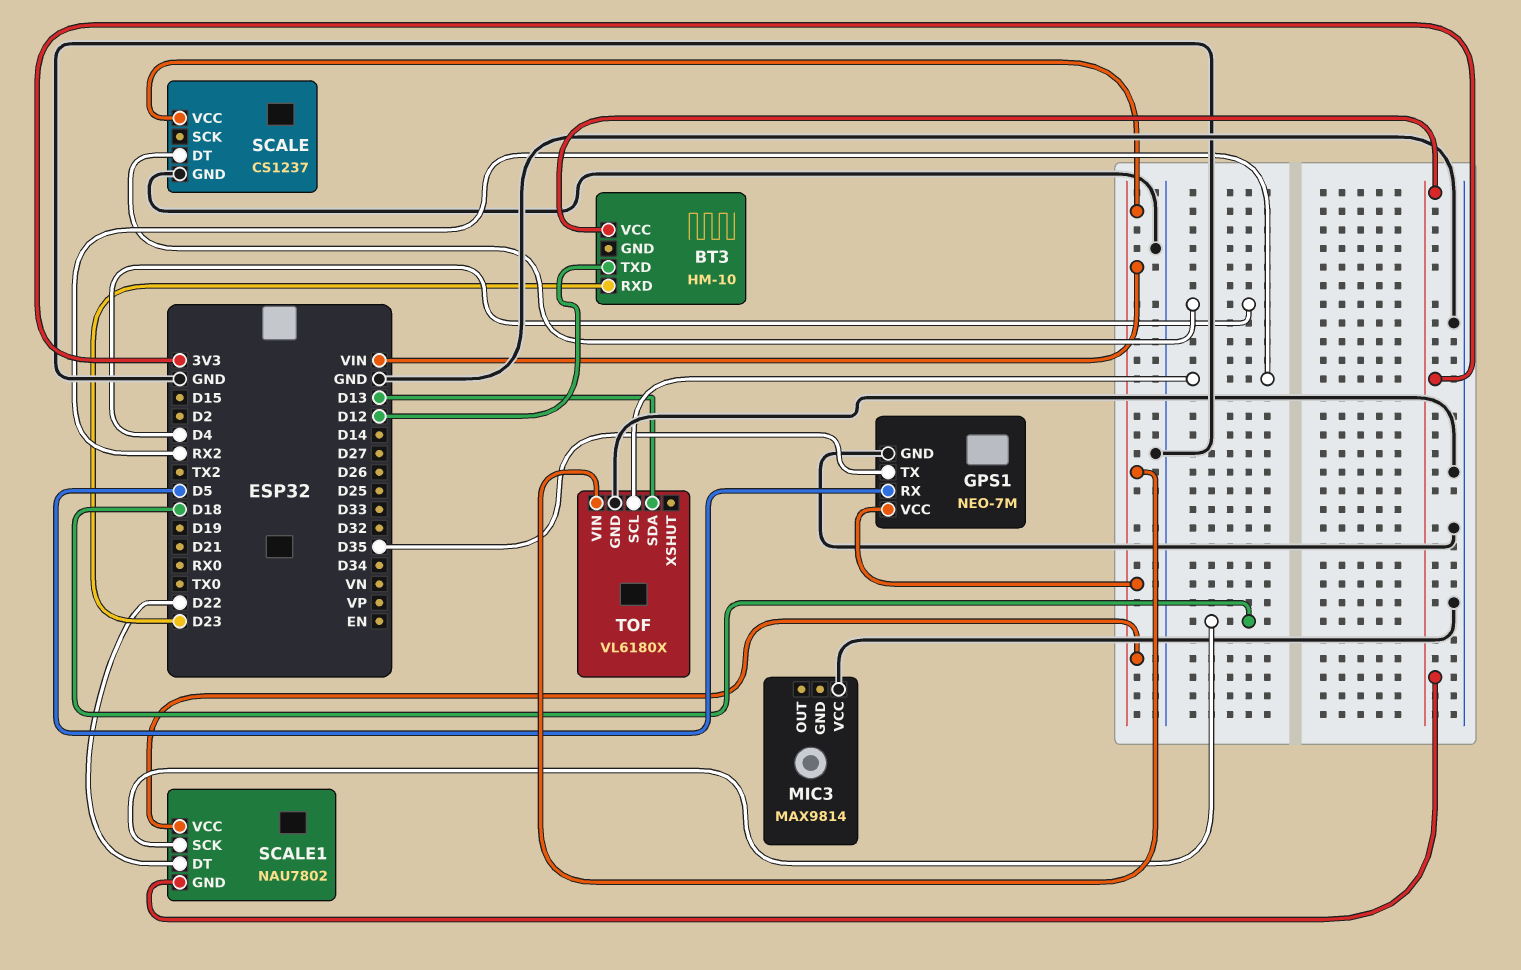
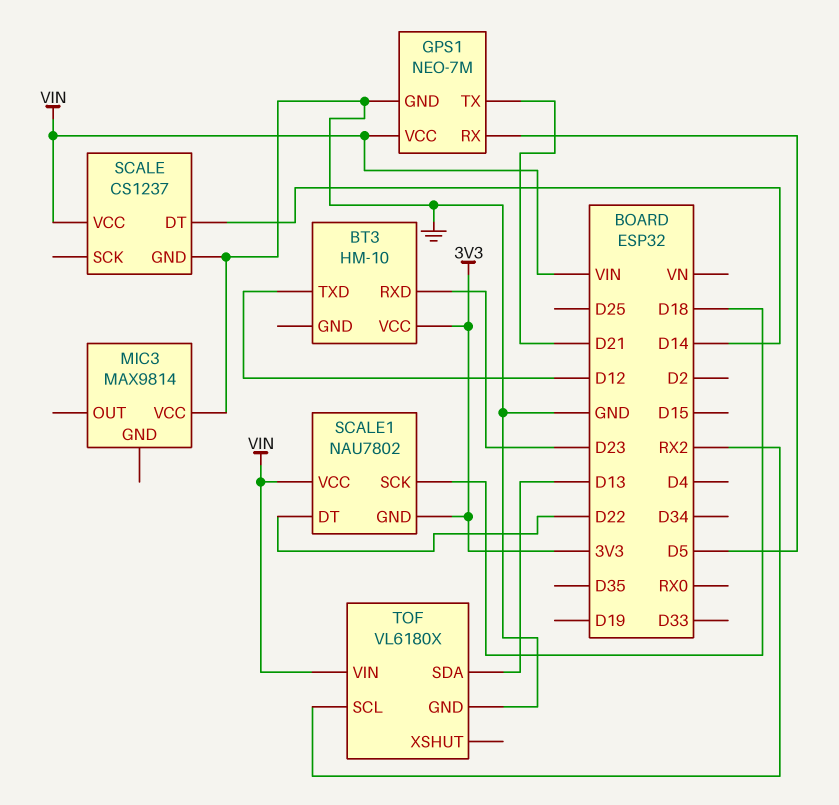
GPS1 pin TX: D35 -> D21
SCALE pin DT: D4 -> D14

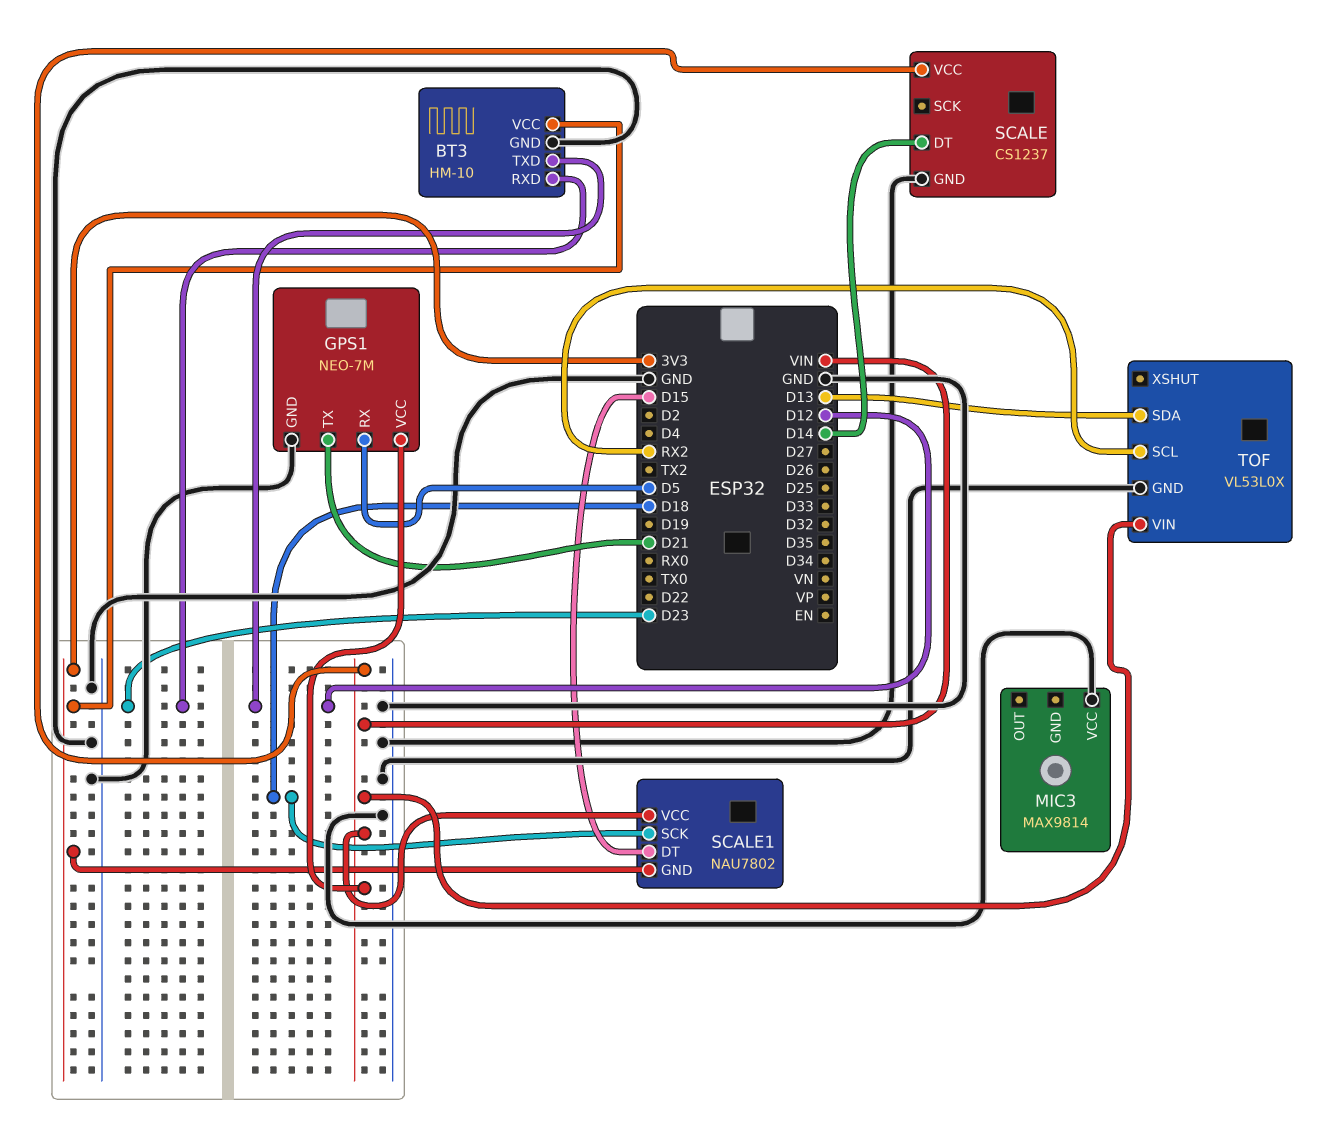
BT3 pin GND: none -> GND
SCALE1 pin DT: D22 -> D15
TOF: VL6180X -> VL53L0X

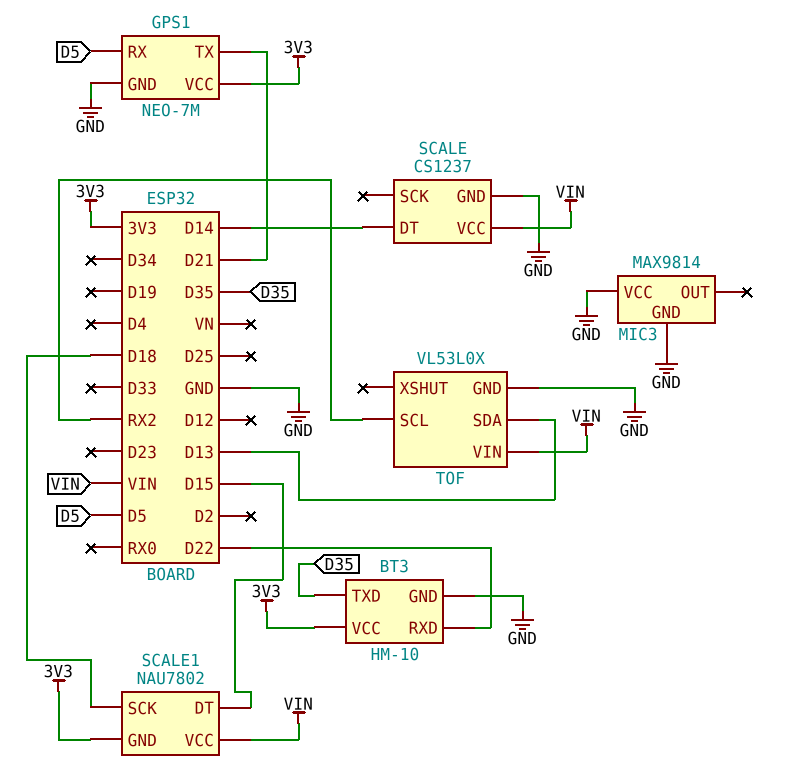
BT3 pin RXD: D23 -> D22
BT3 pin TXD: D12 -> D35
GPS1 pin VCC: VIN -> 3V3
MIC3 pin GND: none -> GND

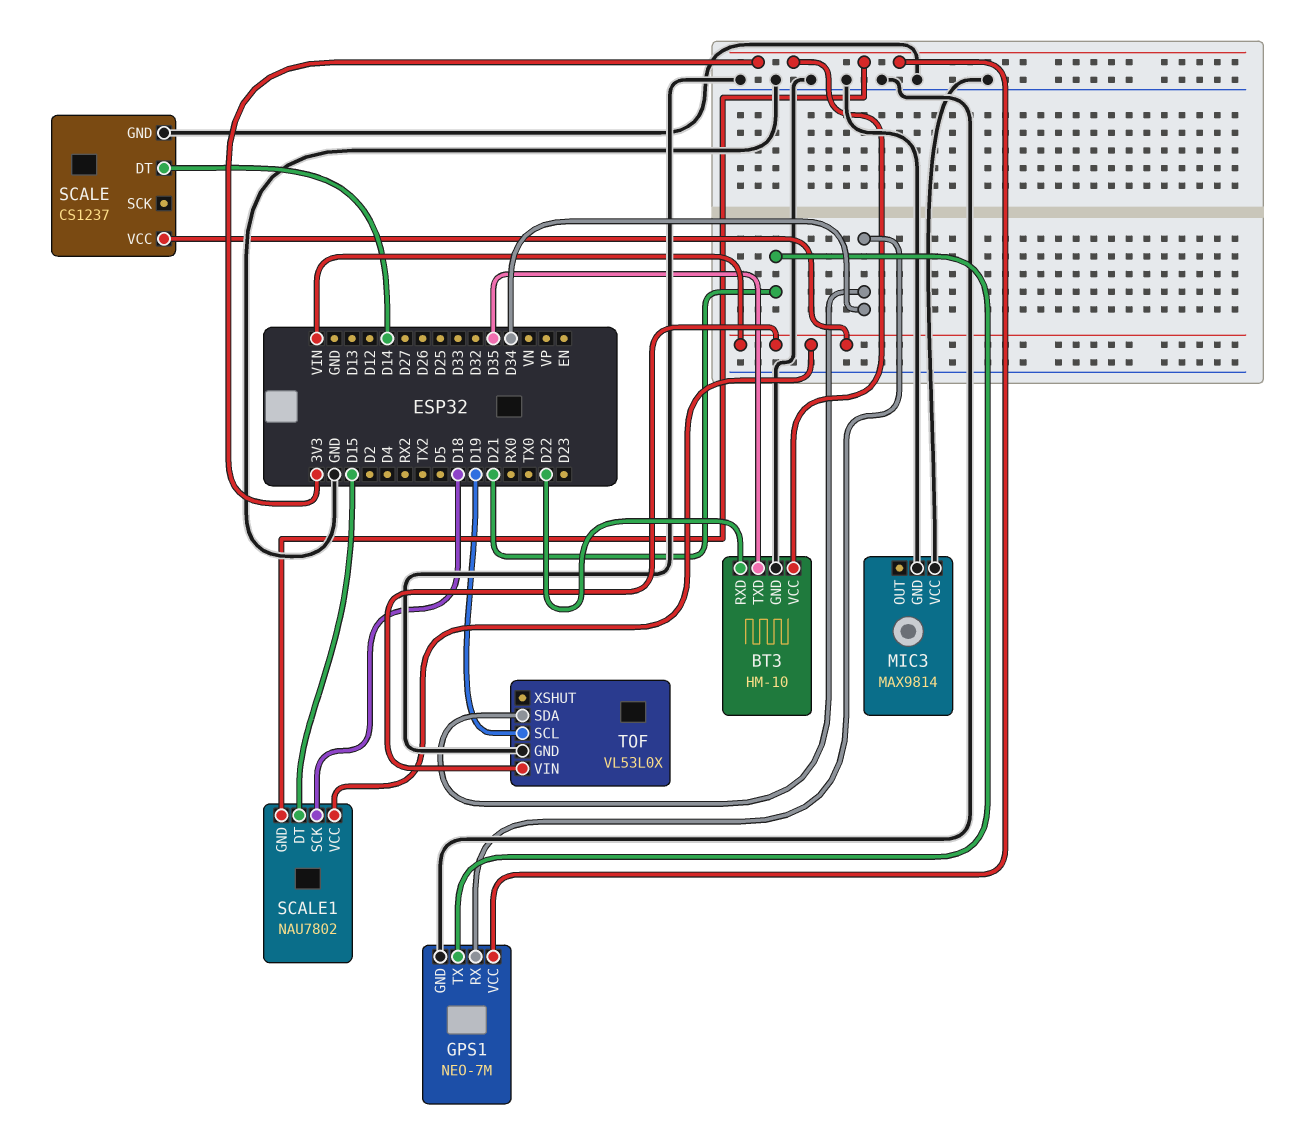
GPS1 pin RX: D5 -> D34
TOF pin SCL: RX2 -> D19
TOF pin SDA: D13 -> D34

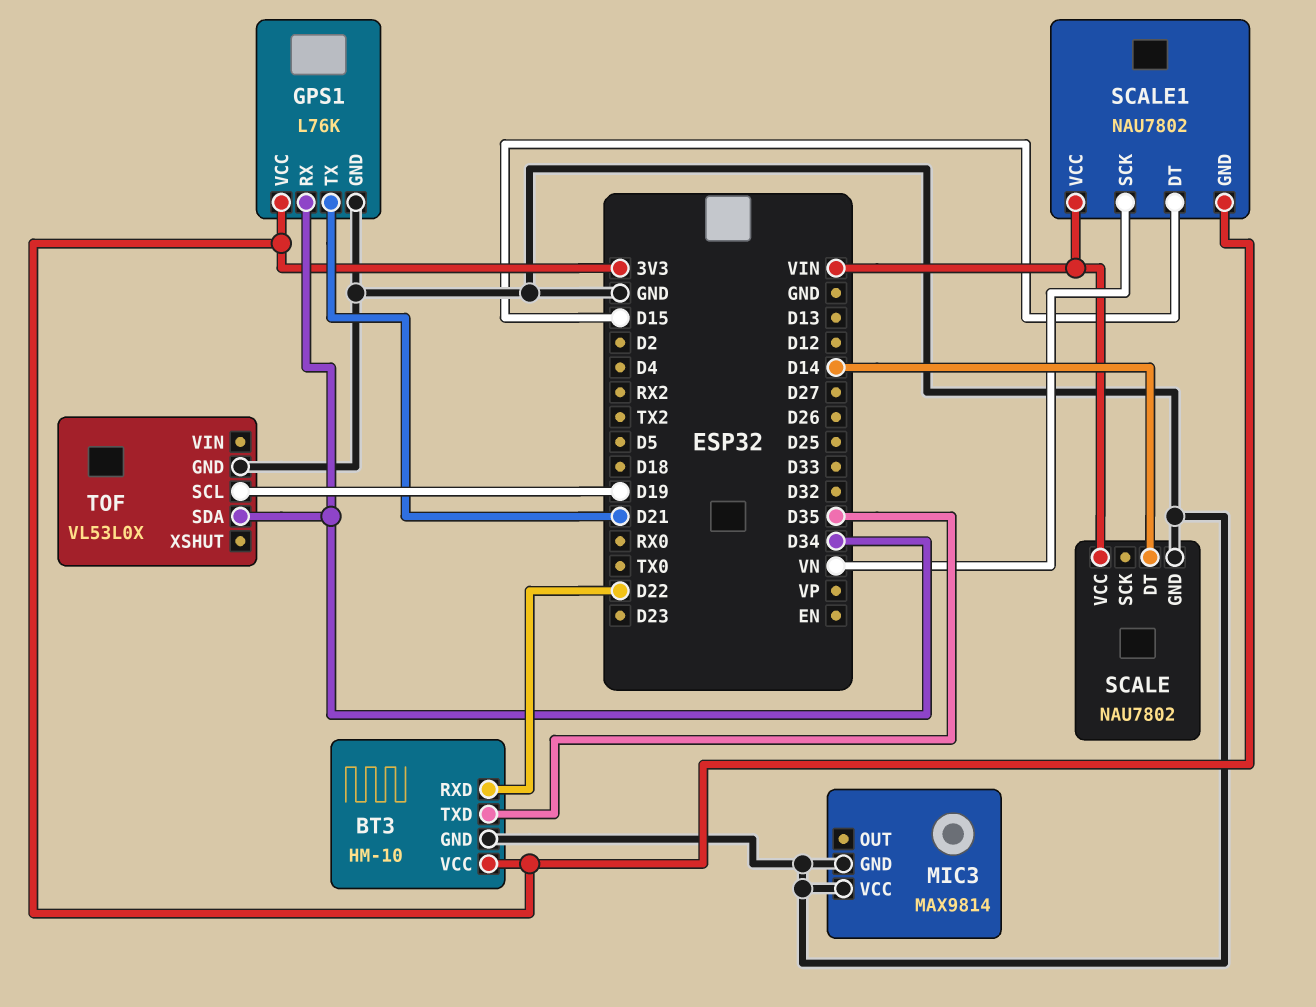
GPS1: NEO-7M -> L76K
SCALE: CS1237 -> NAU7802
SCALE1 pin SCK: D18 -> VN
TOF pin VIN: VIN -> none

